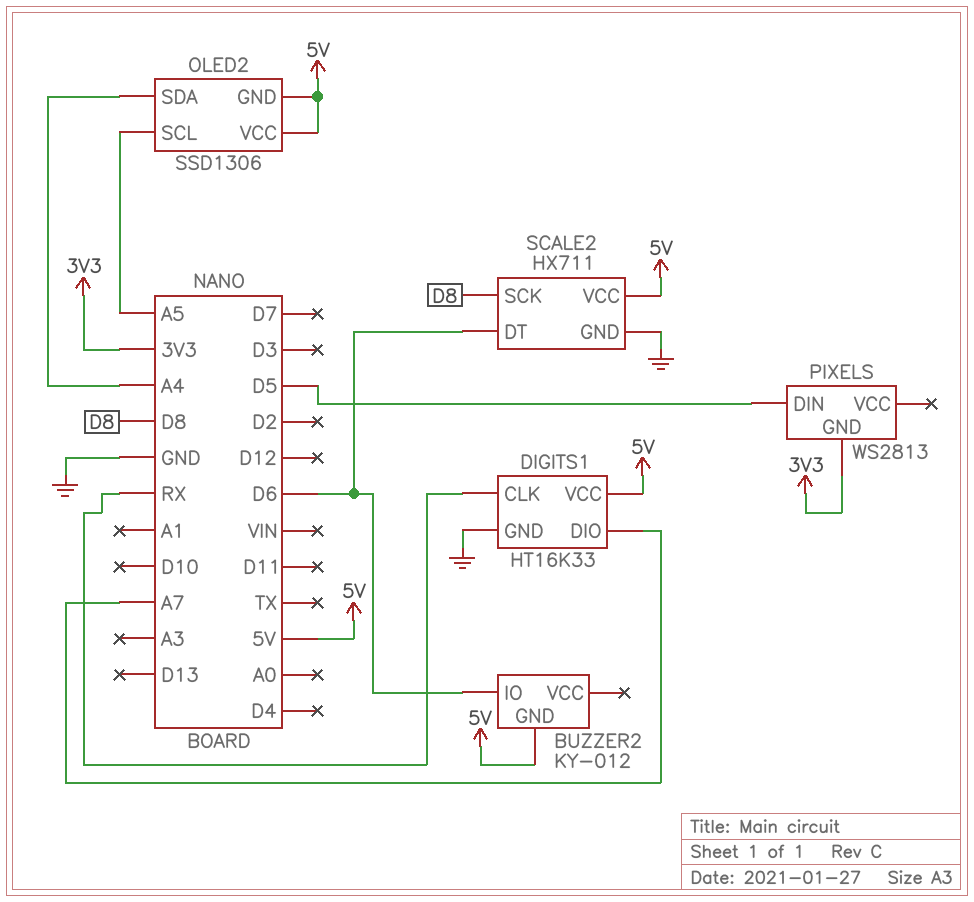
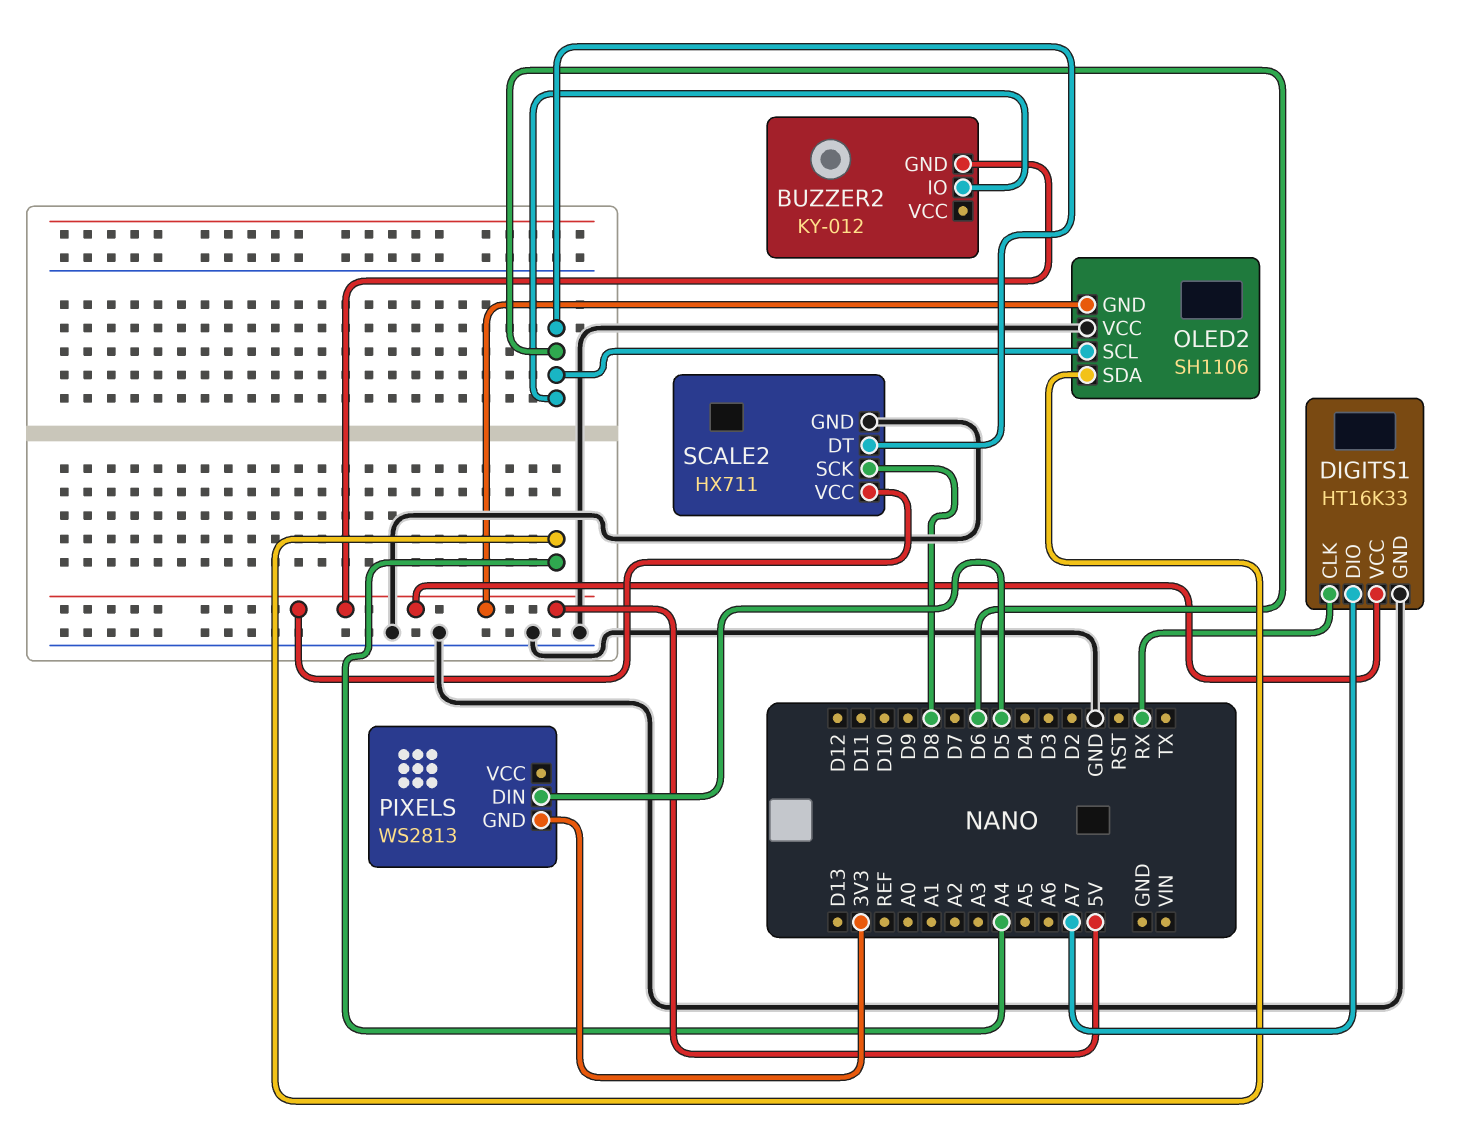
OLED2: SSD1306 -> SH1106
OLED2 pin SCL: A5 -> D6
OLED2 pin VCC: 5V -> GND

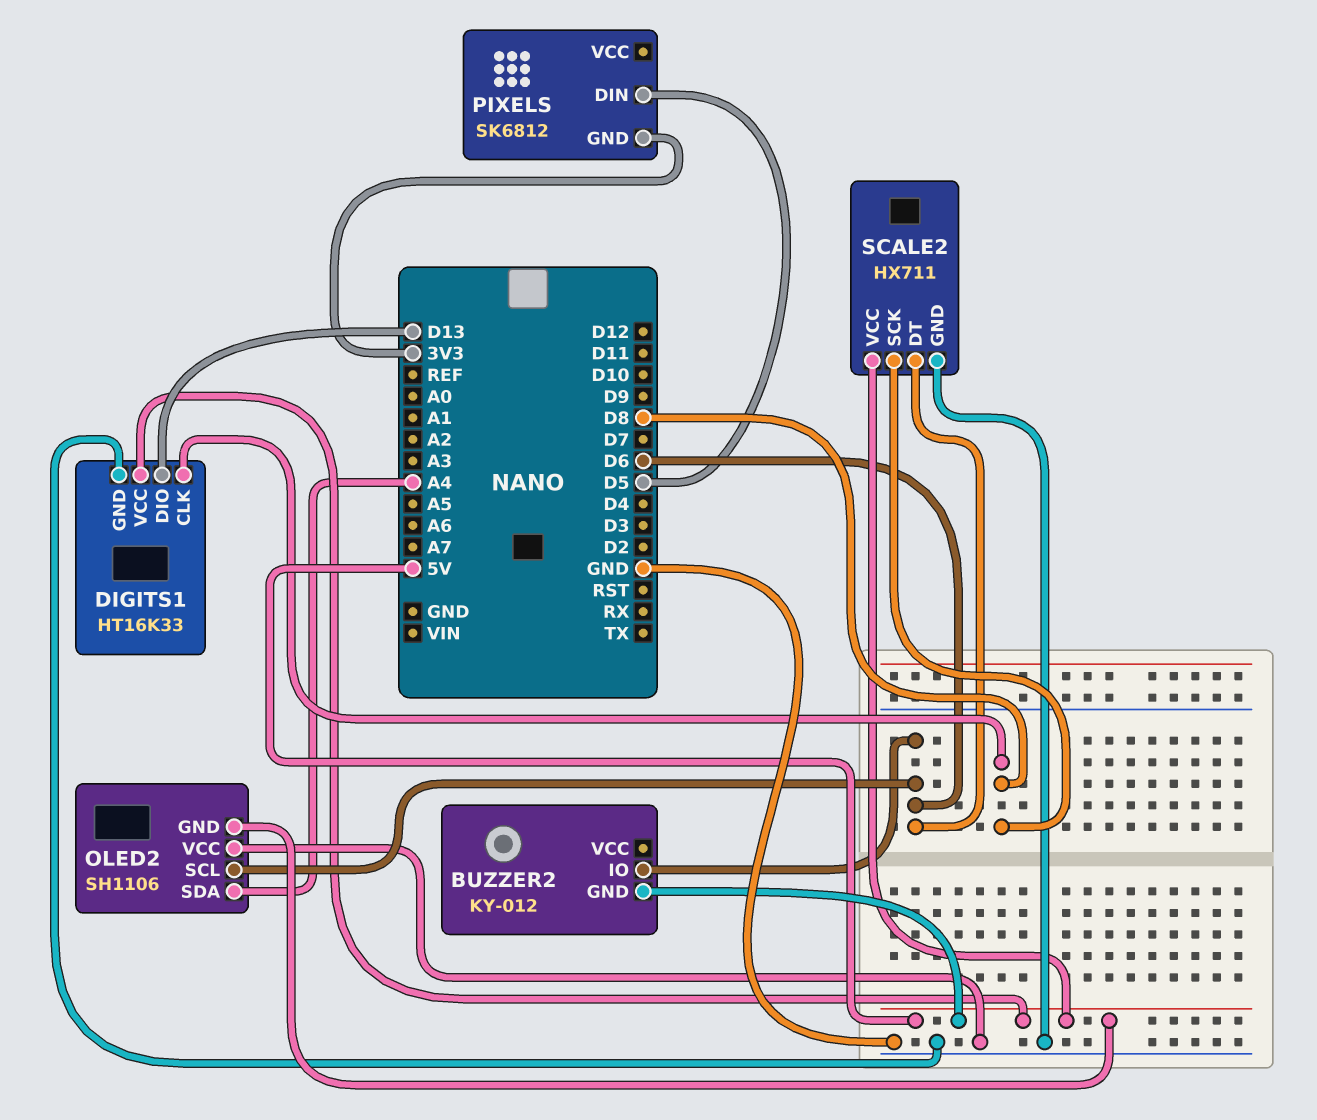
DIGITS1 pin CLK: RX -> D8
DIGITS1 pin DIO: A7 -> D13
PIXELS: WS2813 -> SK6812

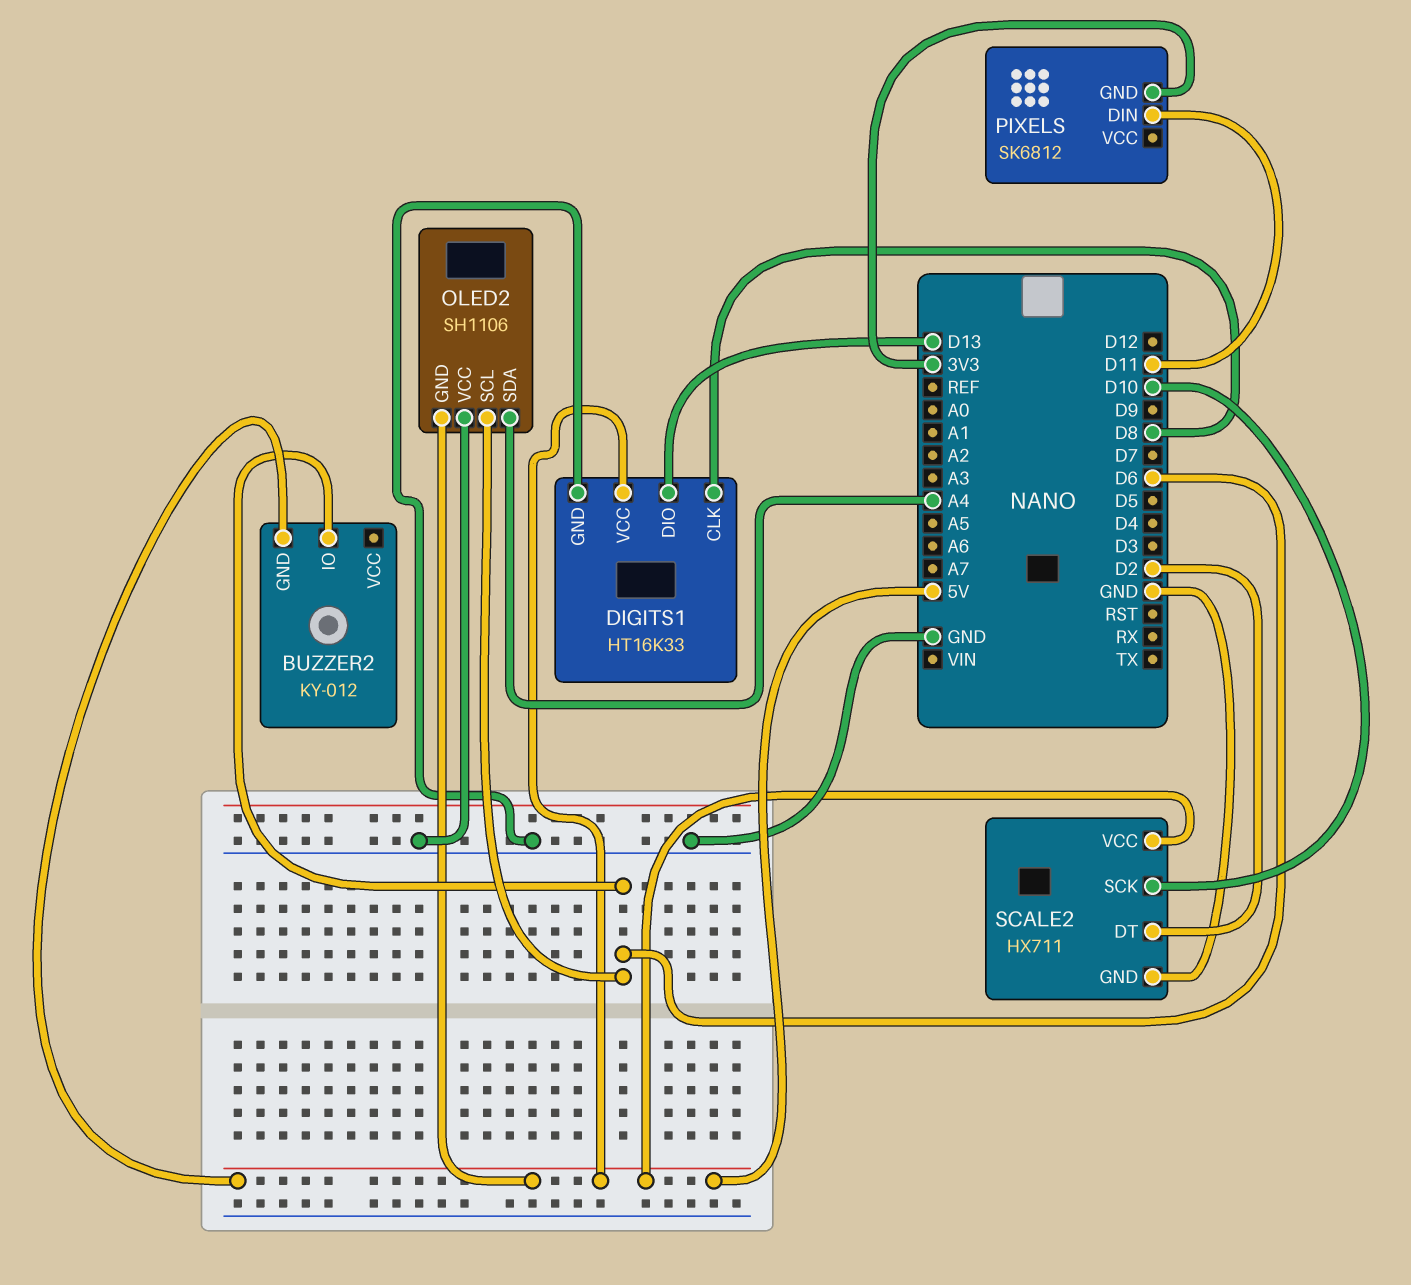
PIXELS pin DIN: D5 -> D11
SCALE2 pin DT: D6 -> D2
SCALE2 pin SCK: D8 -> D10

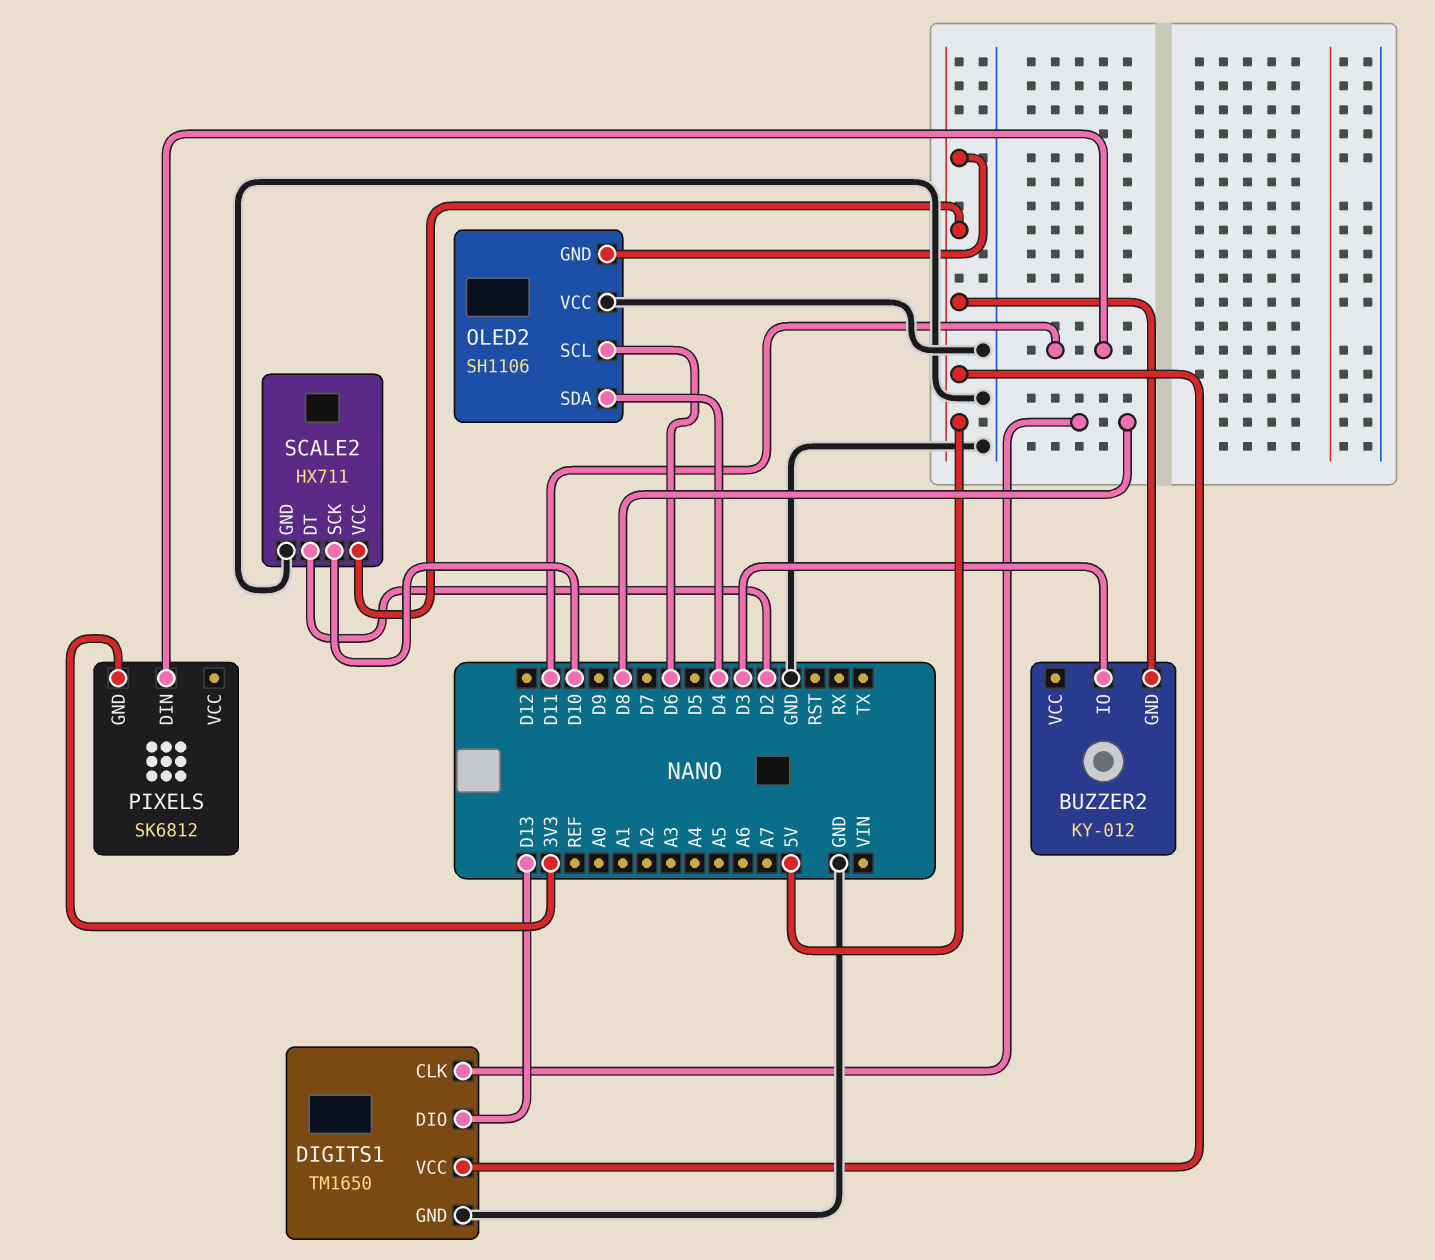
BUZZER2 pin IO: D6 -> D3
DIGITS1: HT16K33 -> TM1650
OLED2 pin SDA: A4 -> D4

